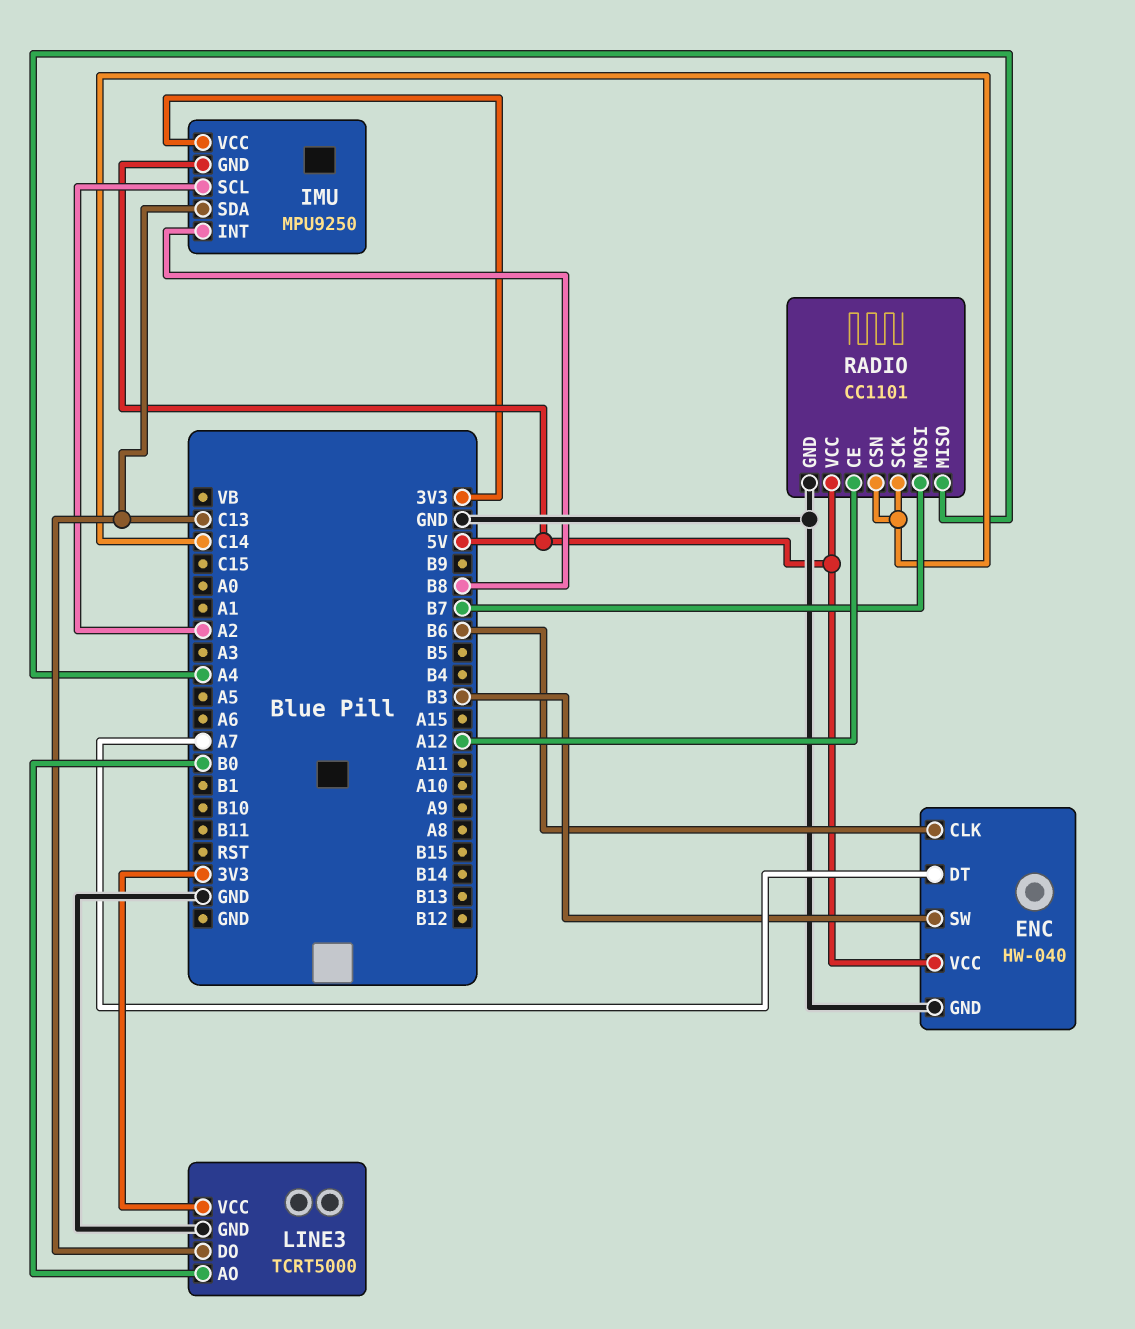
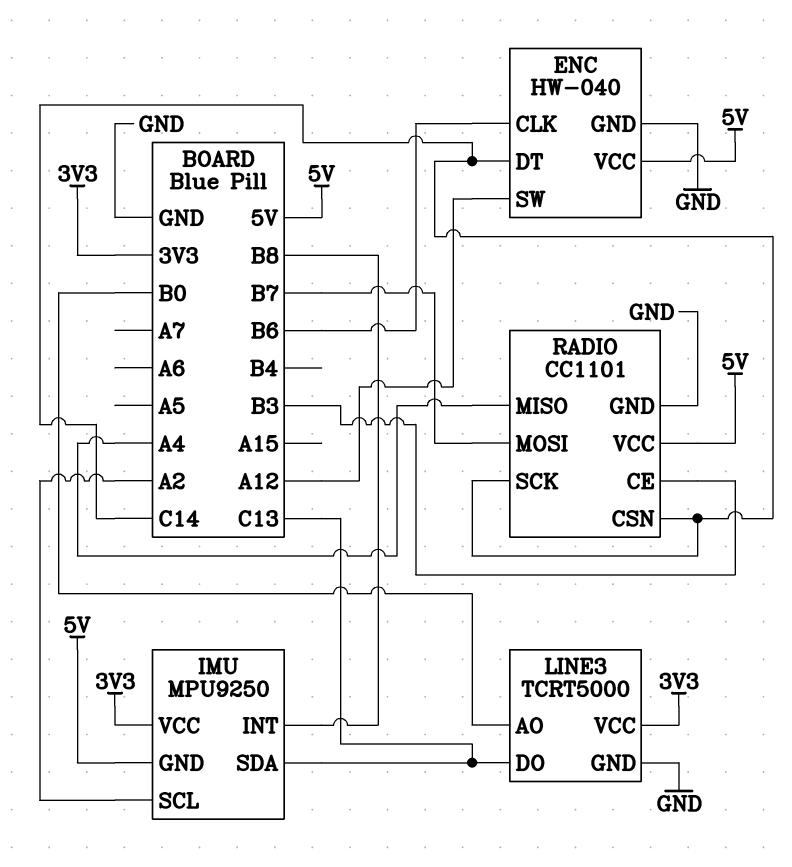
ENC pin DT: A7 -> C14
ENC pin SW: B3 -> A12
RADIO pin CE: A12 -> B3

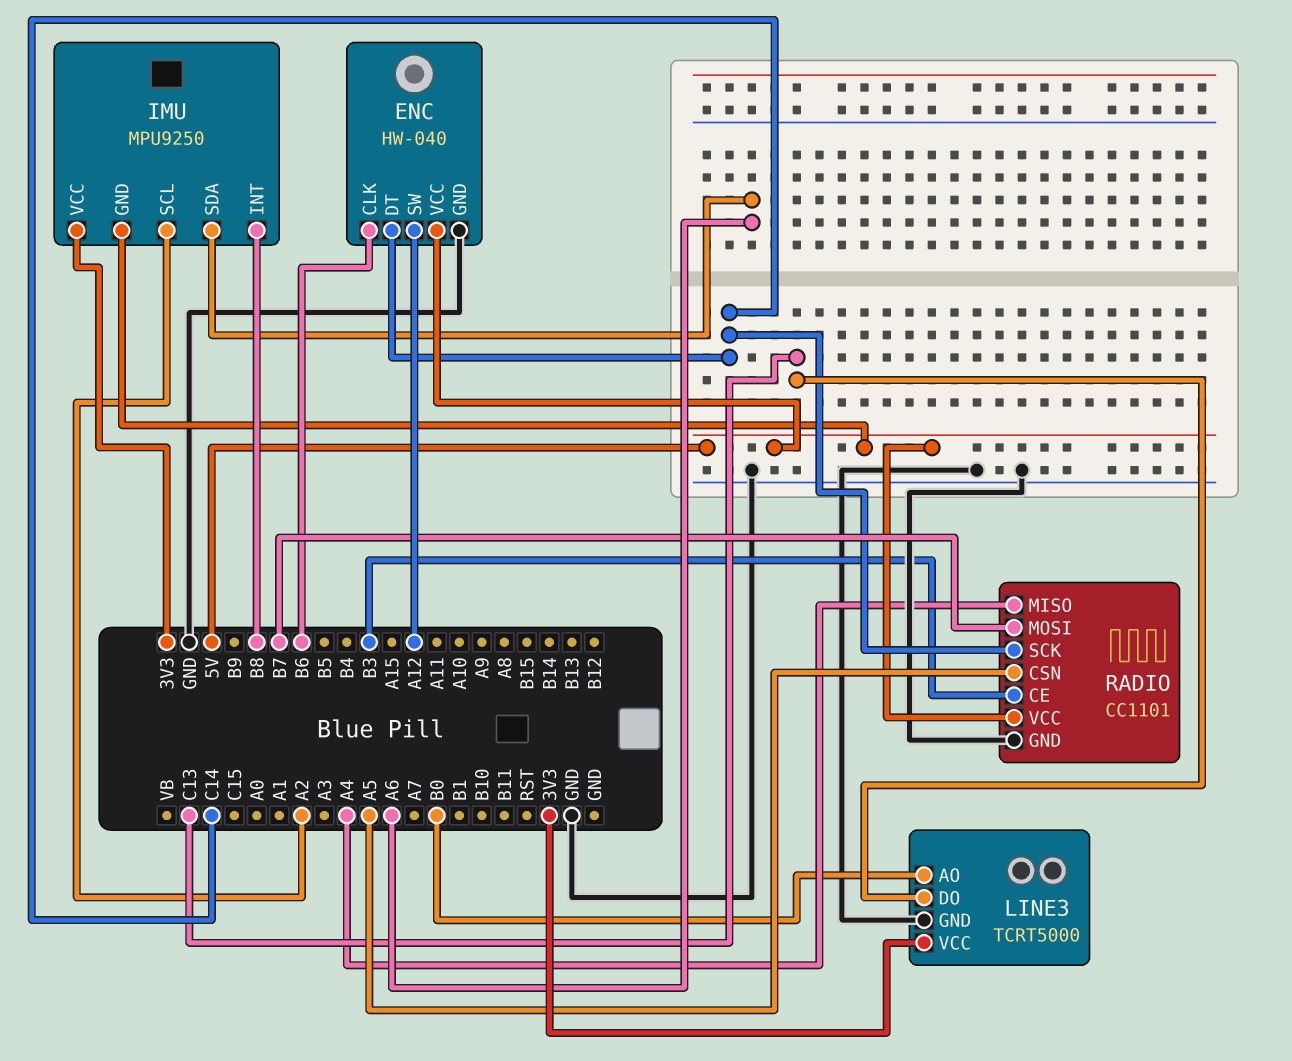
IMU pin SDA: C13 -> A6
RADIO pin CSN: C14 -> A5

